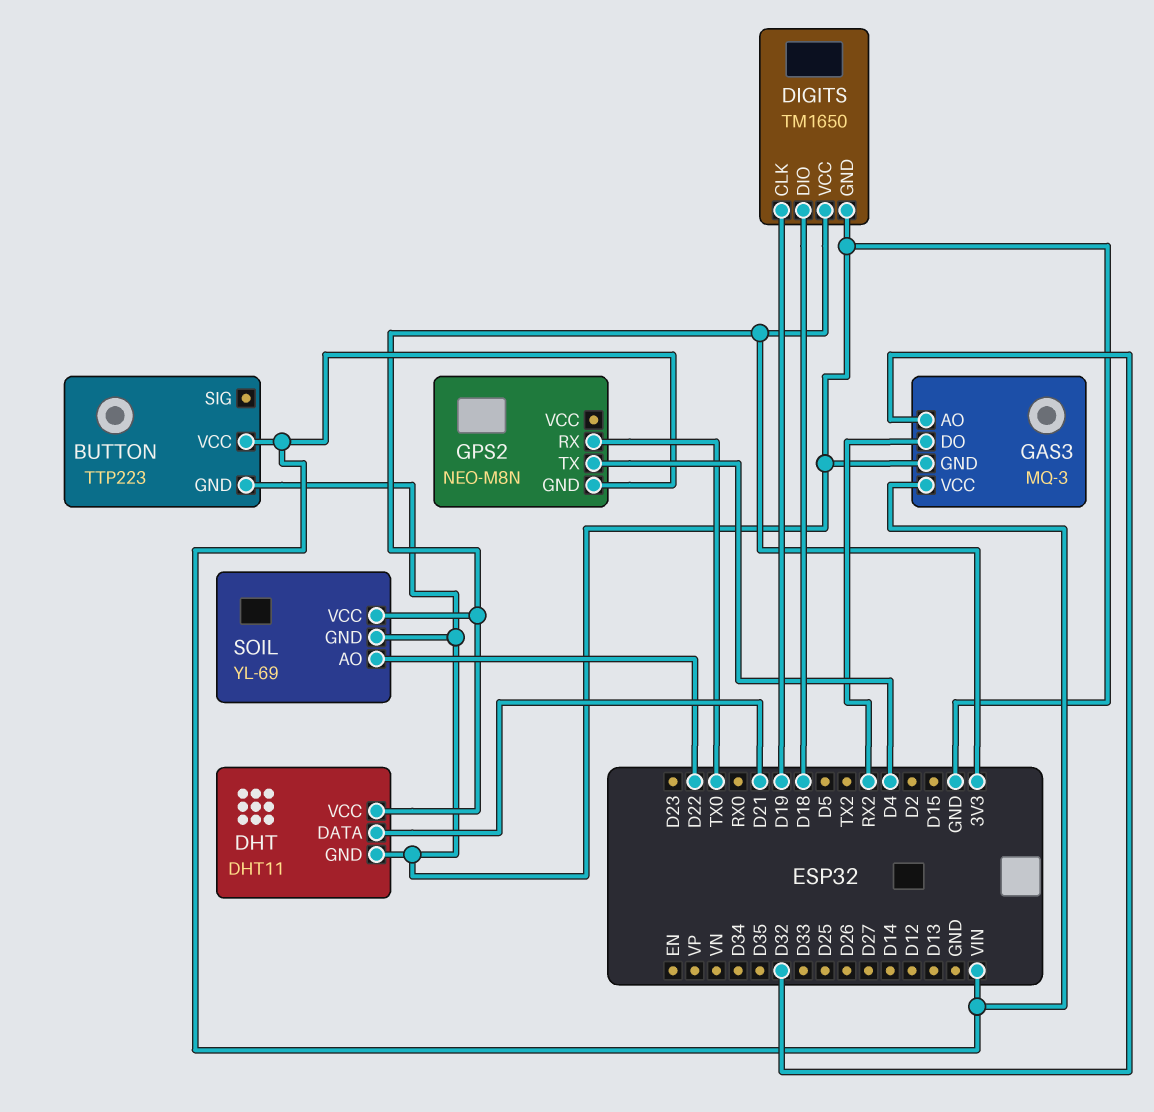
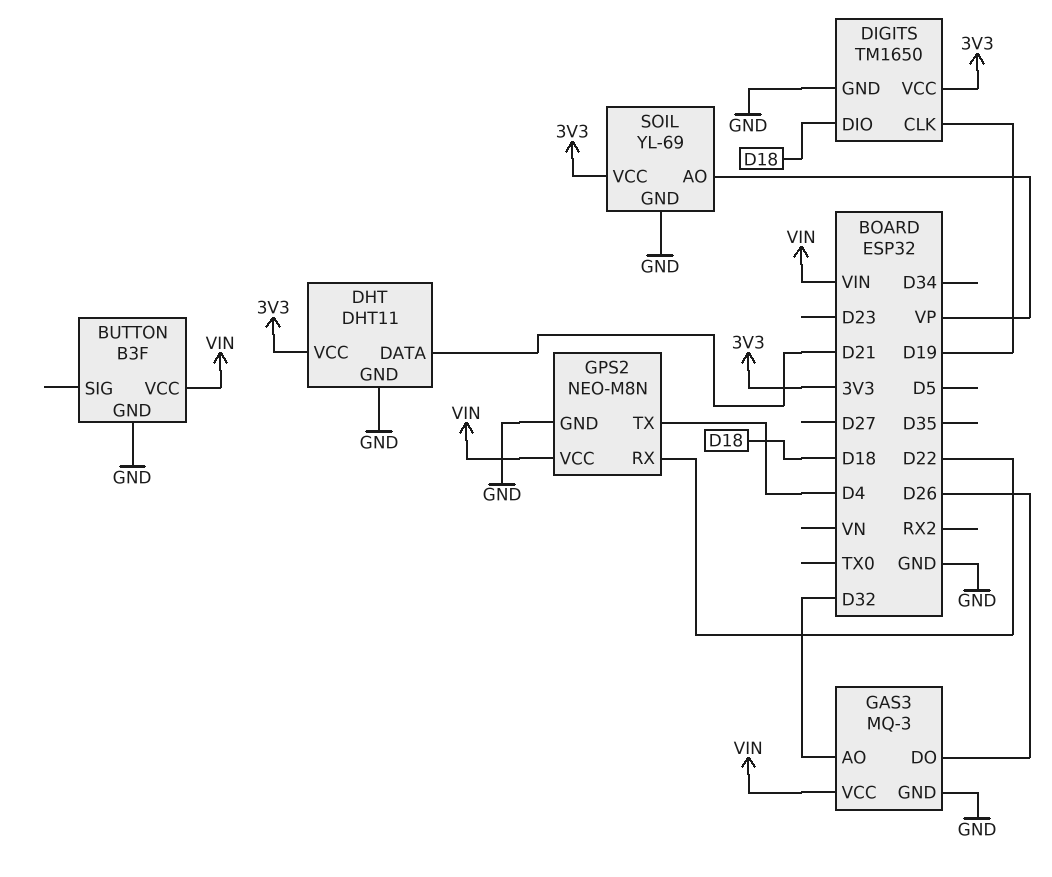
BUTTON: TTP223 -> B3F
GAS3 pin DO: RX2 -> D26
GPS2 pin GND: VIN -> GND
GPS2 pin RX: TX0 -> D22
GPS2 pin VCC: none -> VIN
SOIL pin AO: D22 -> VP

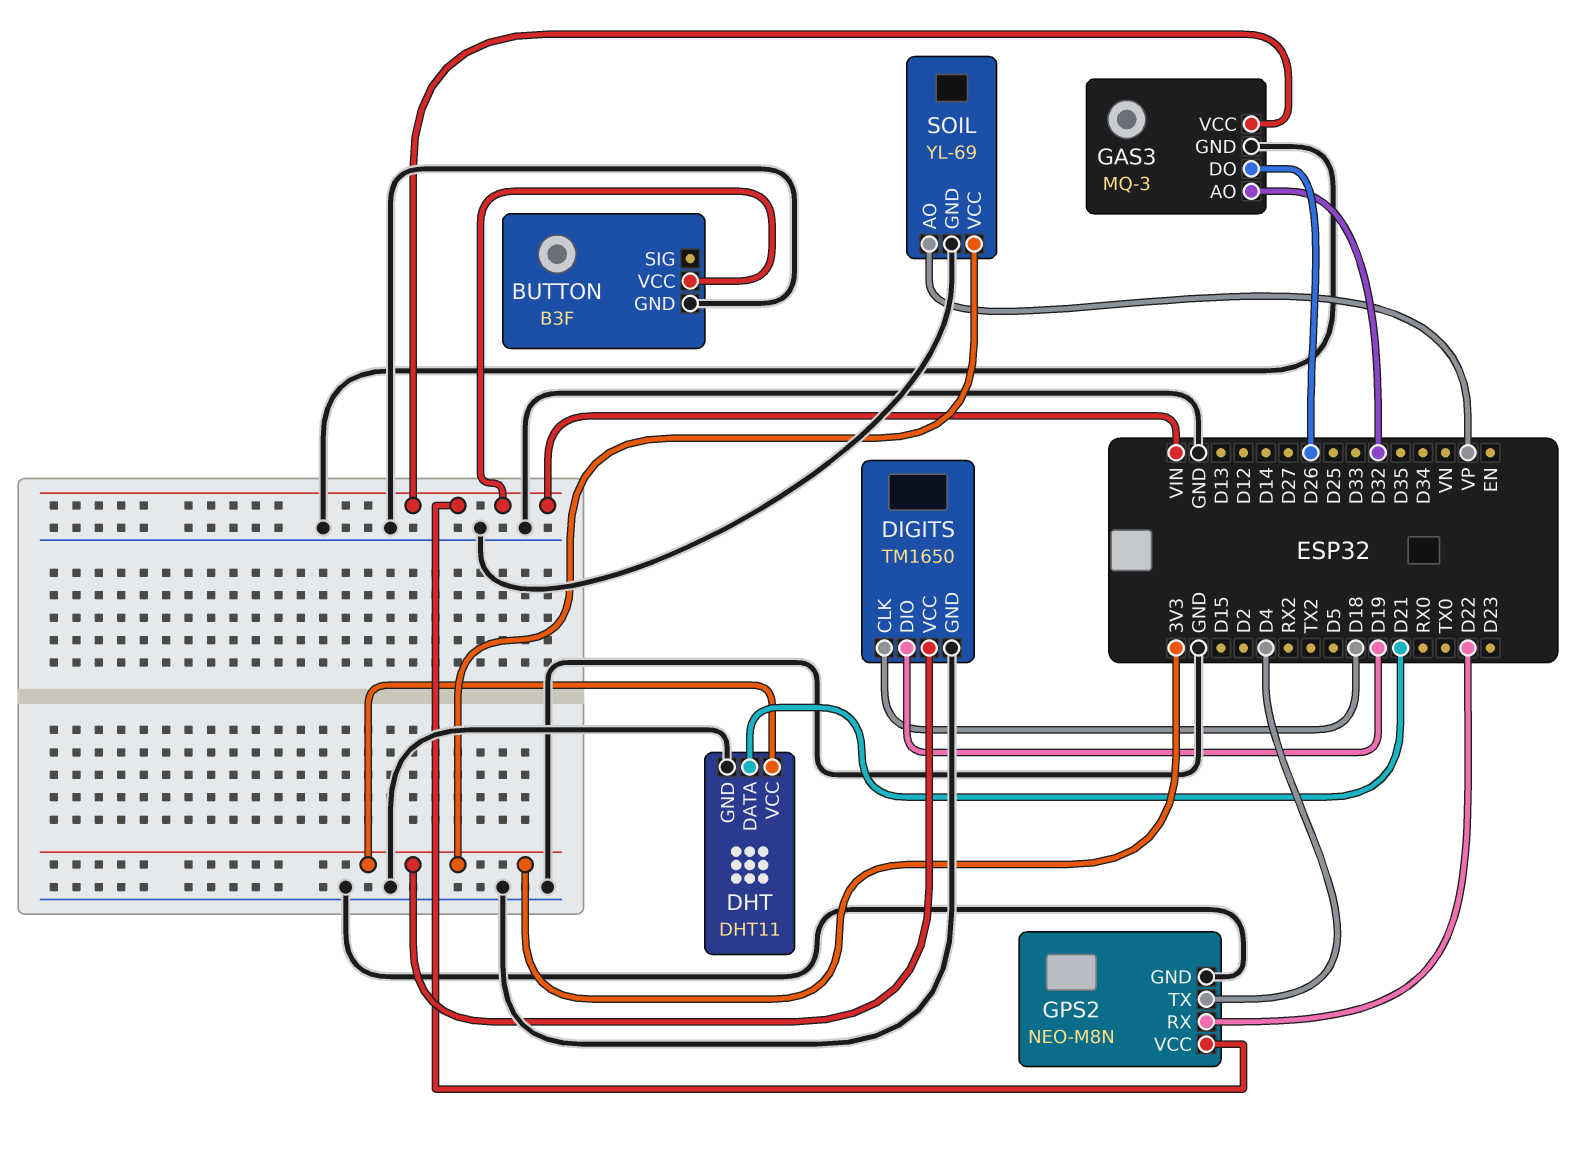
DIGITS pin CLK: D19 -> D18
DIGITS pin DIO: D18 -> D19

